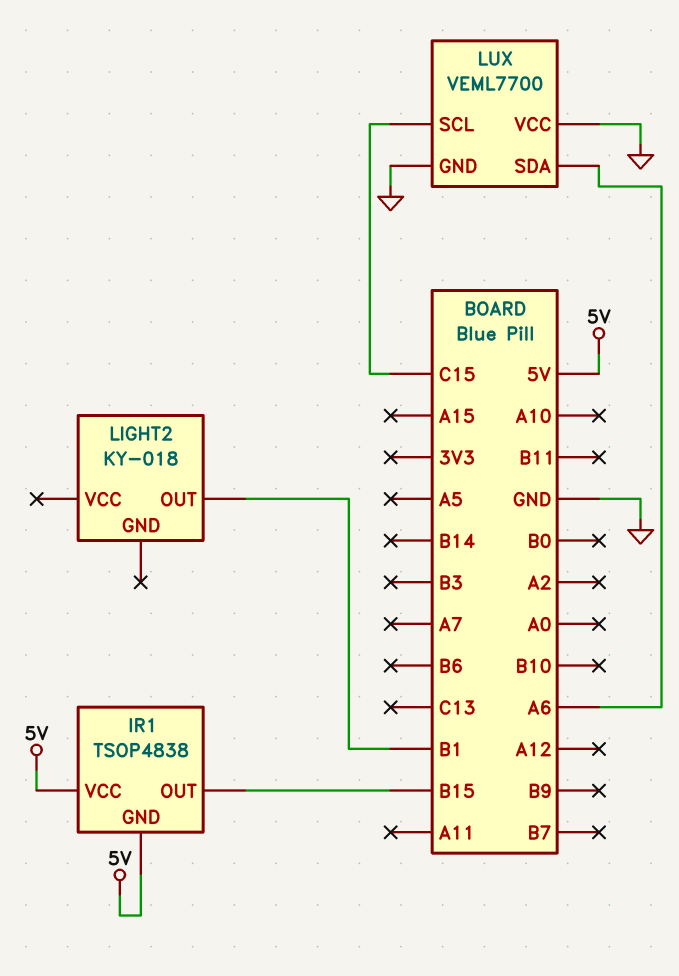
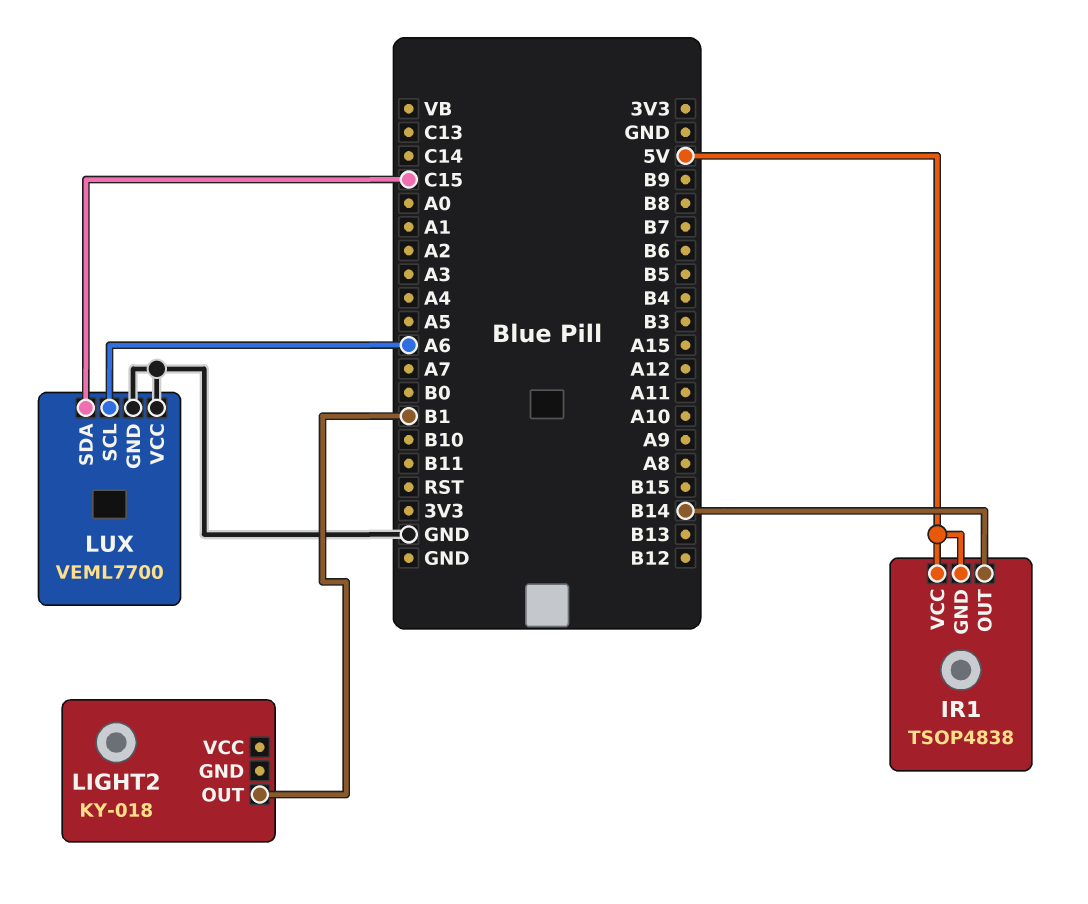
IR1 pin OUT: B15 -> B14
LUX pin SCL: C15 -> A6
LUX pin SDA: A6 -> C15

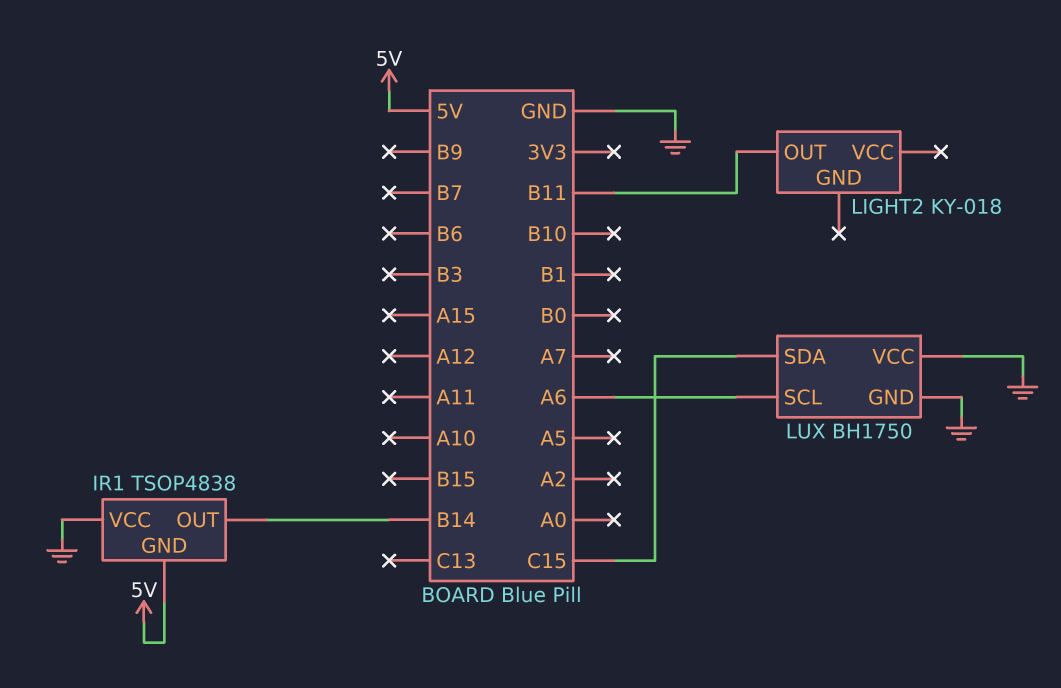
IR1 pin VCC: 5V -> GND
LIGHT2 pin OUT: B1 -> B11
LUX: VEML7700 -> BH1750

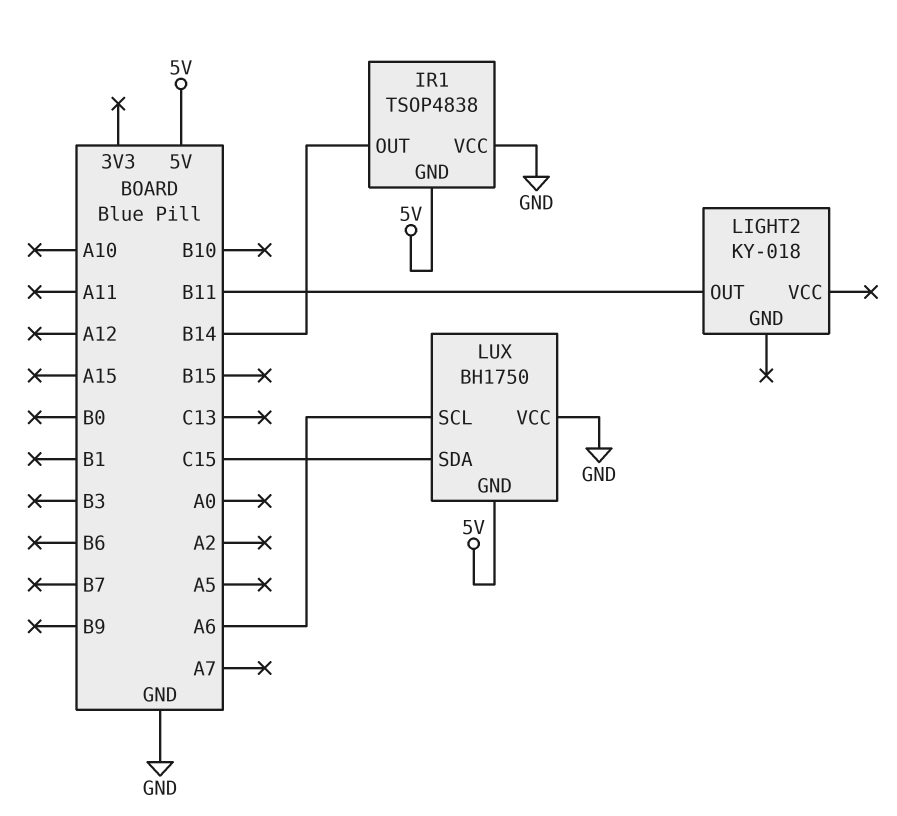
LUX pin GND: GND -> 5V

